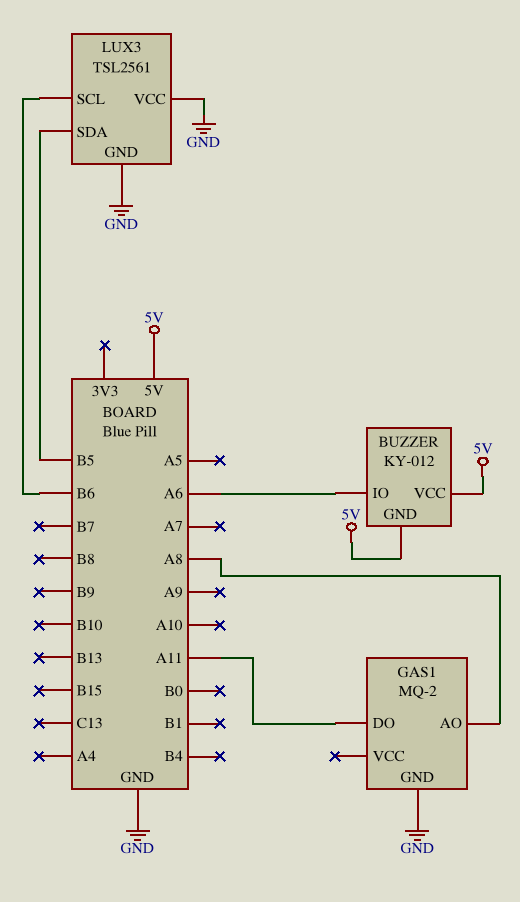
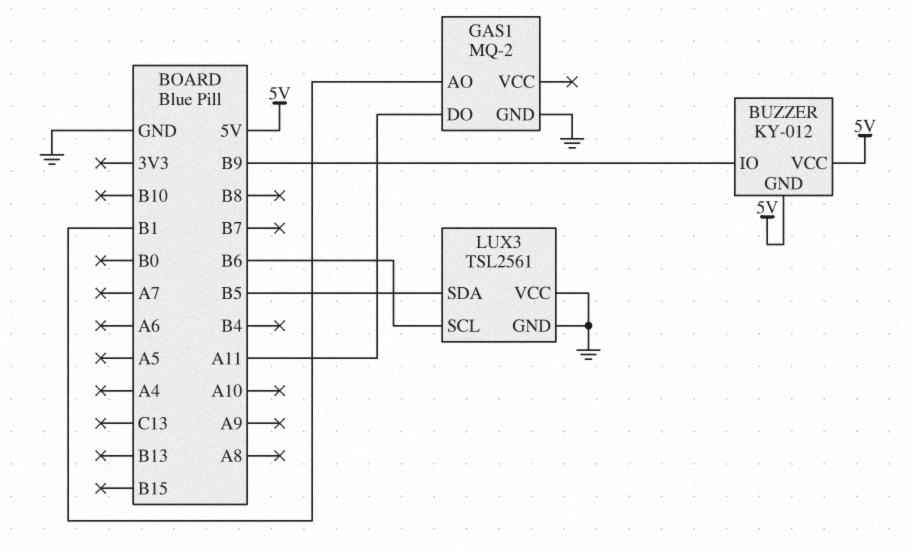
BUZZER pin IO: A6 -> B9
GAS1 pin AO: A8 -> B1

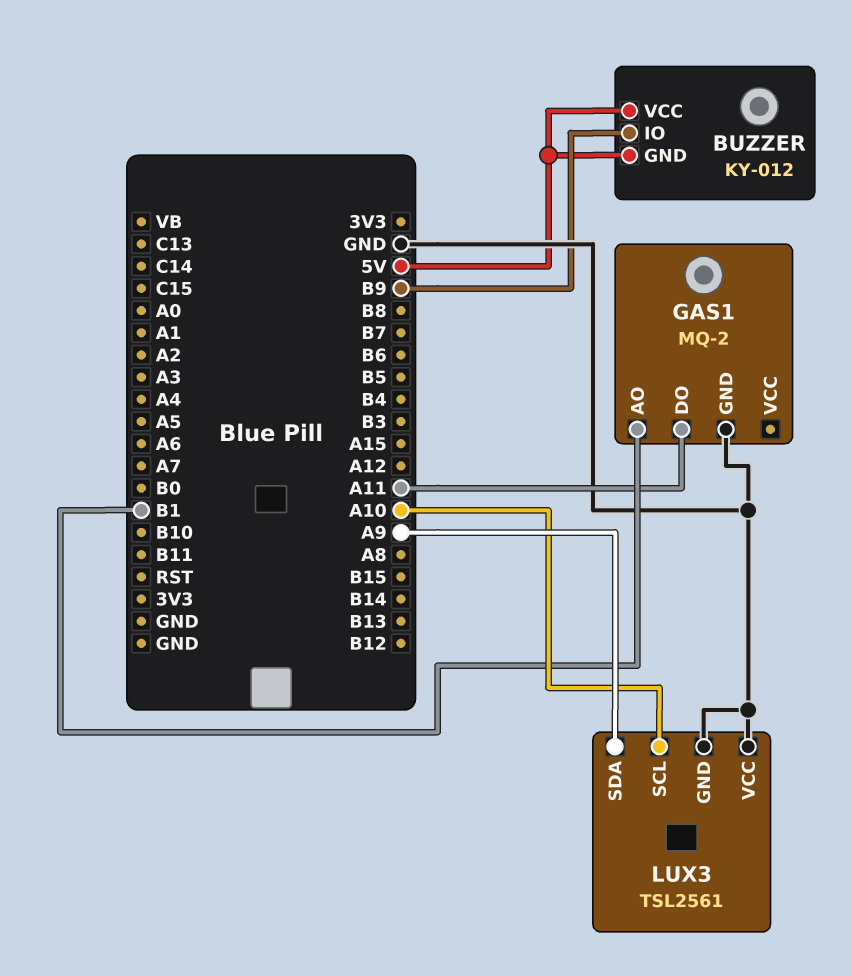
LUX3 pin SCL: B6 -> A10
LUX3 pin SDA: B5 -> A9

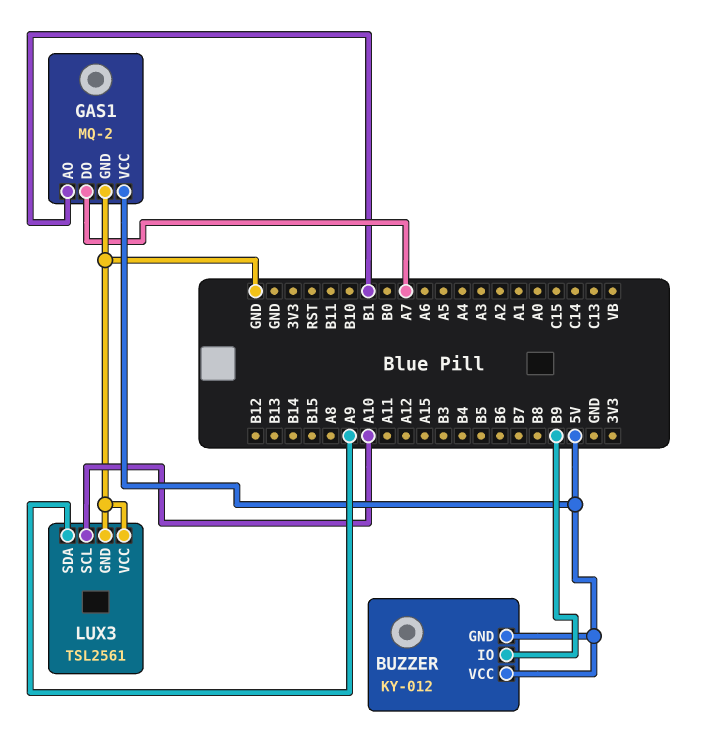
GAS1 pin DO: A11 -> A7
GAS1 pin VCC: none -> 5V

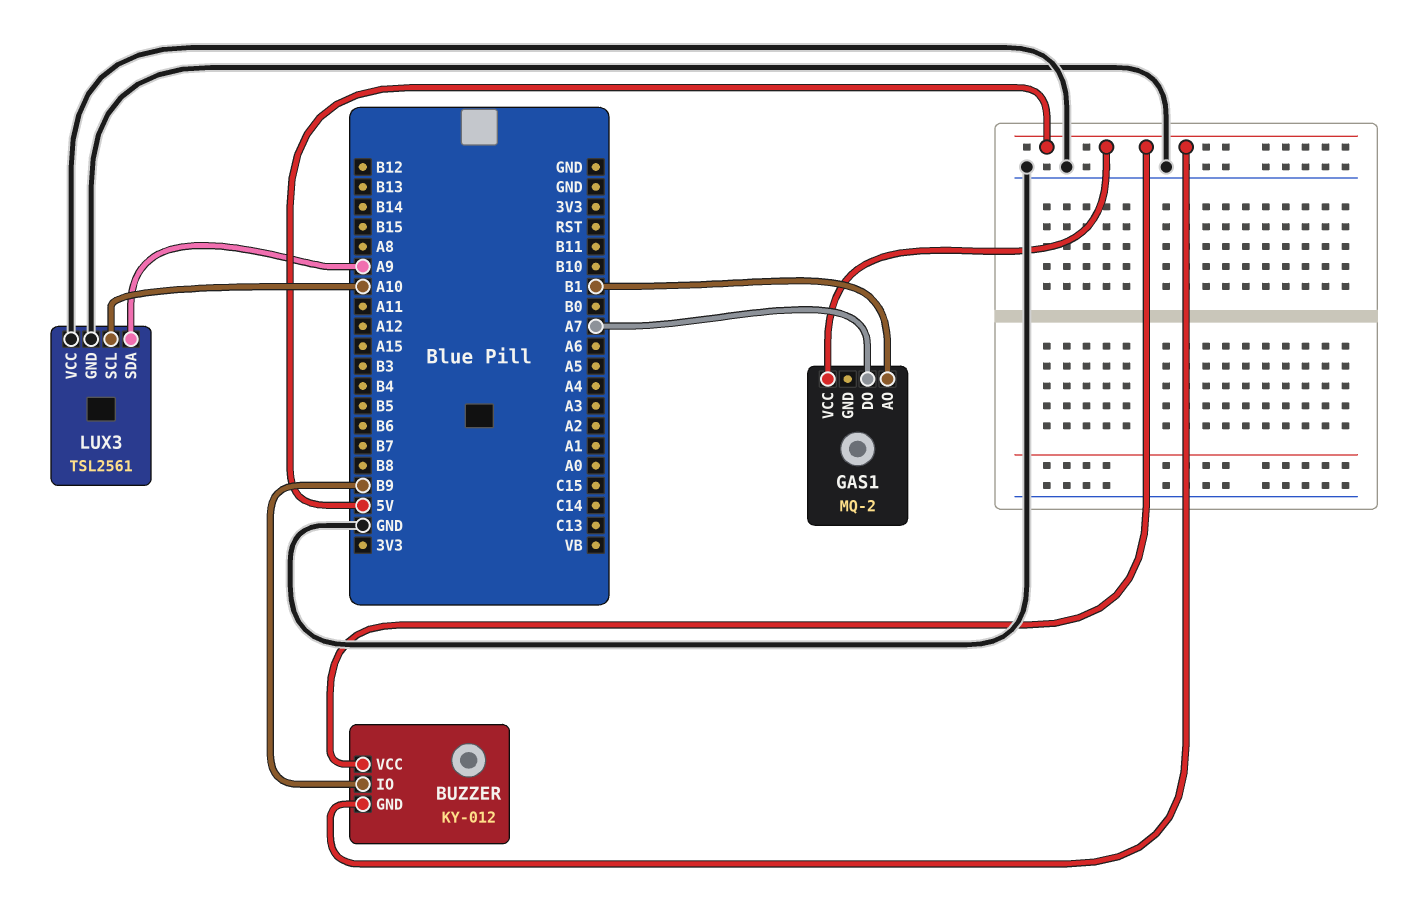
GAS1 pin GND: GND -> none

